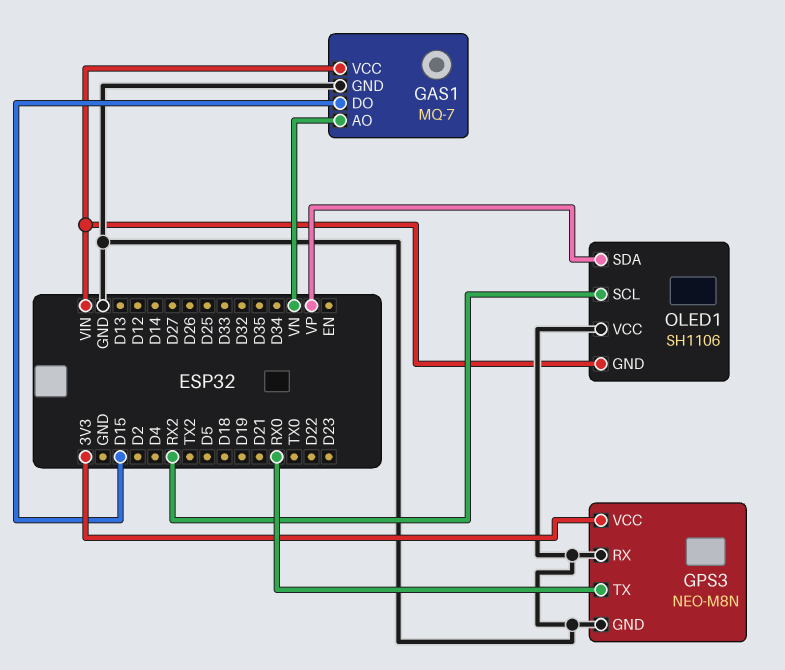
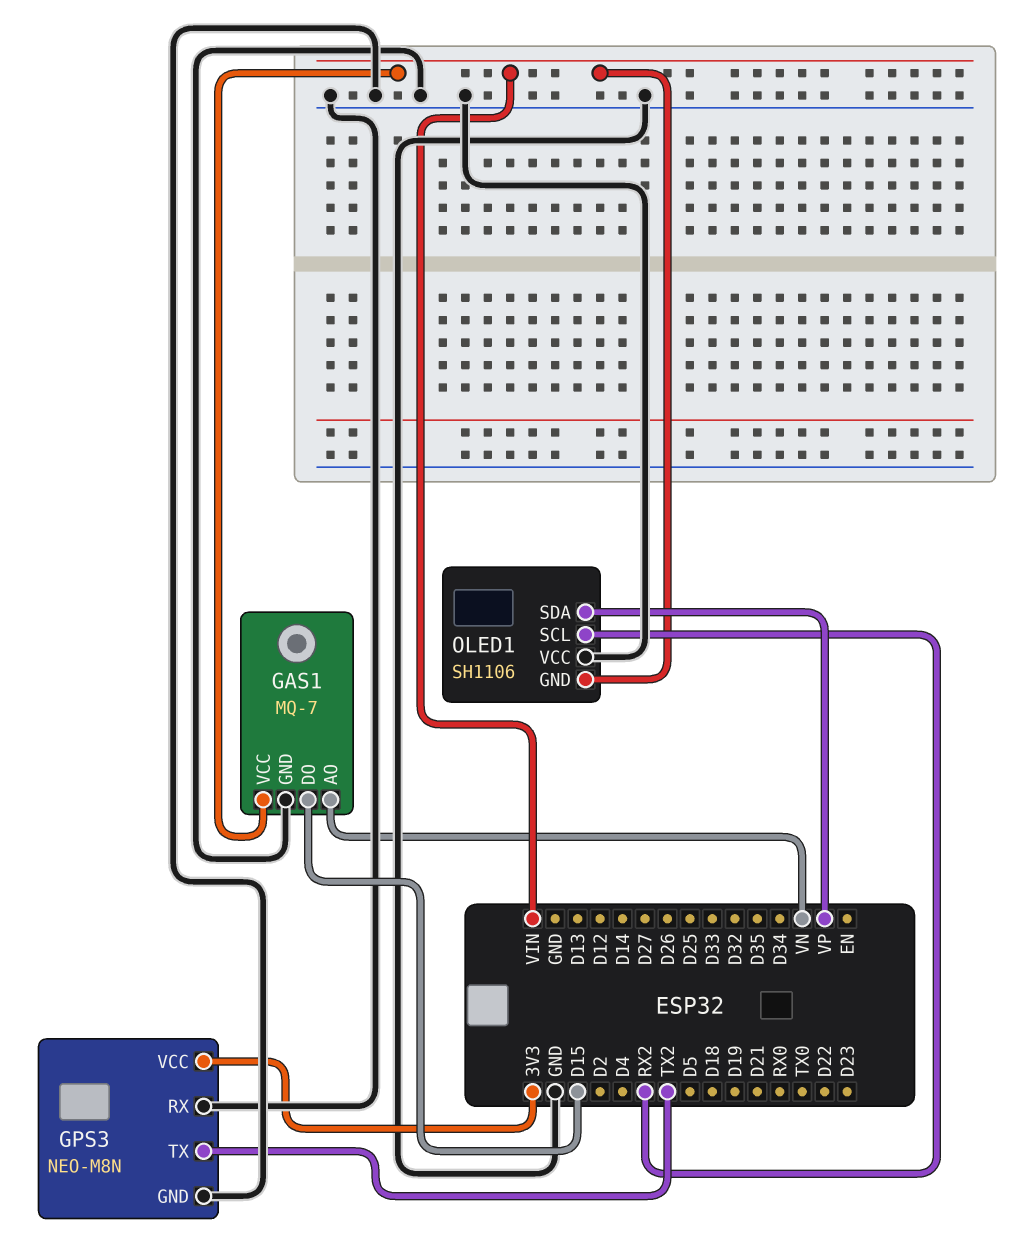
GPS3 pin TX: RX0 -> TX2

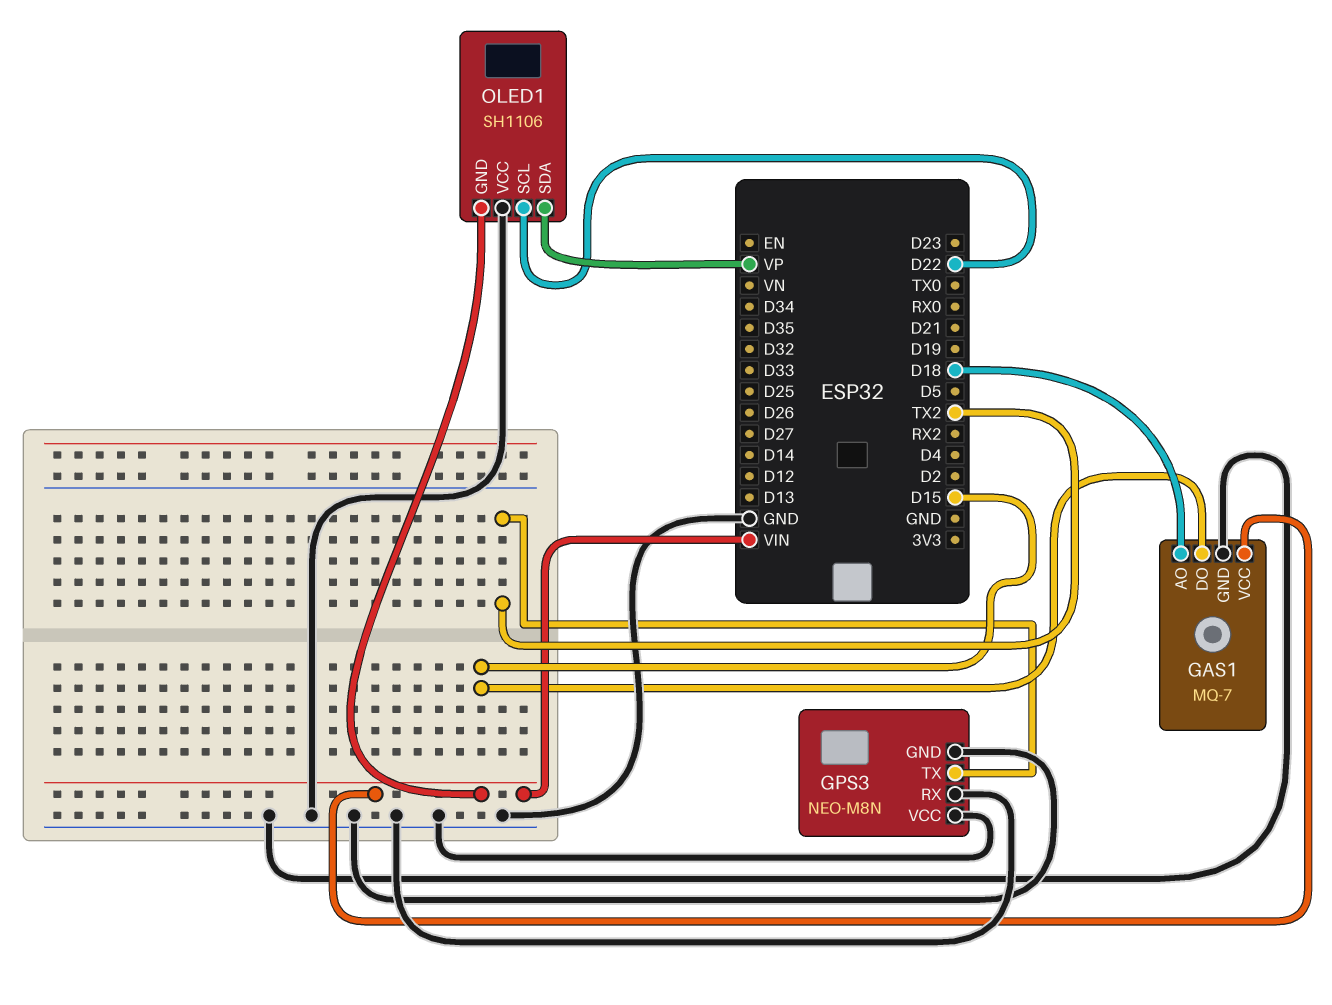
GAS1 pin AO: VN -> D18
GPS3 pin VCC: 3V3 -> GND
OLED1 pin SCL: RX2 -> D22

